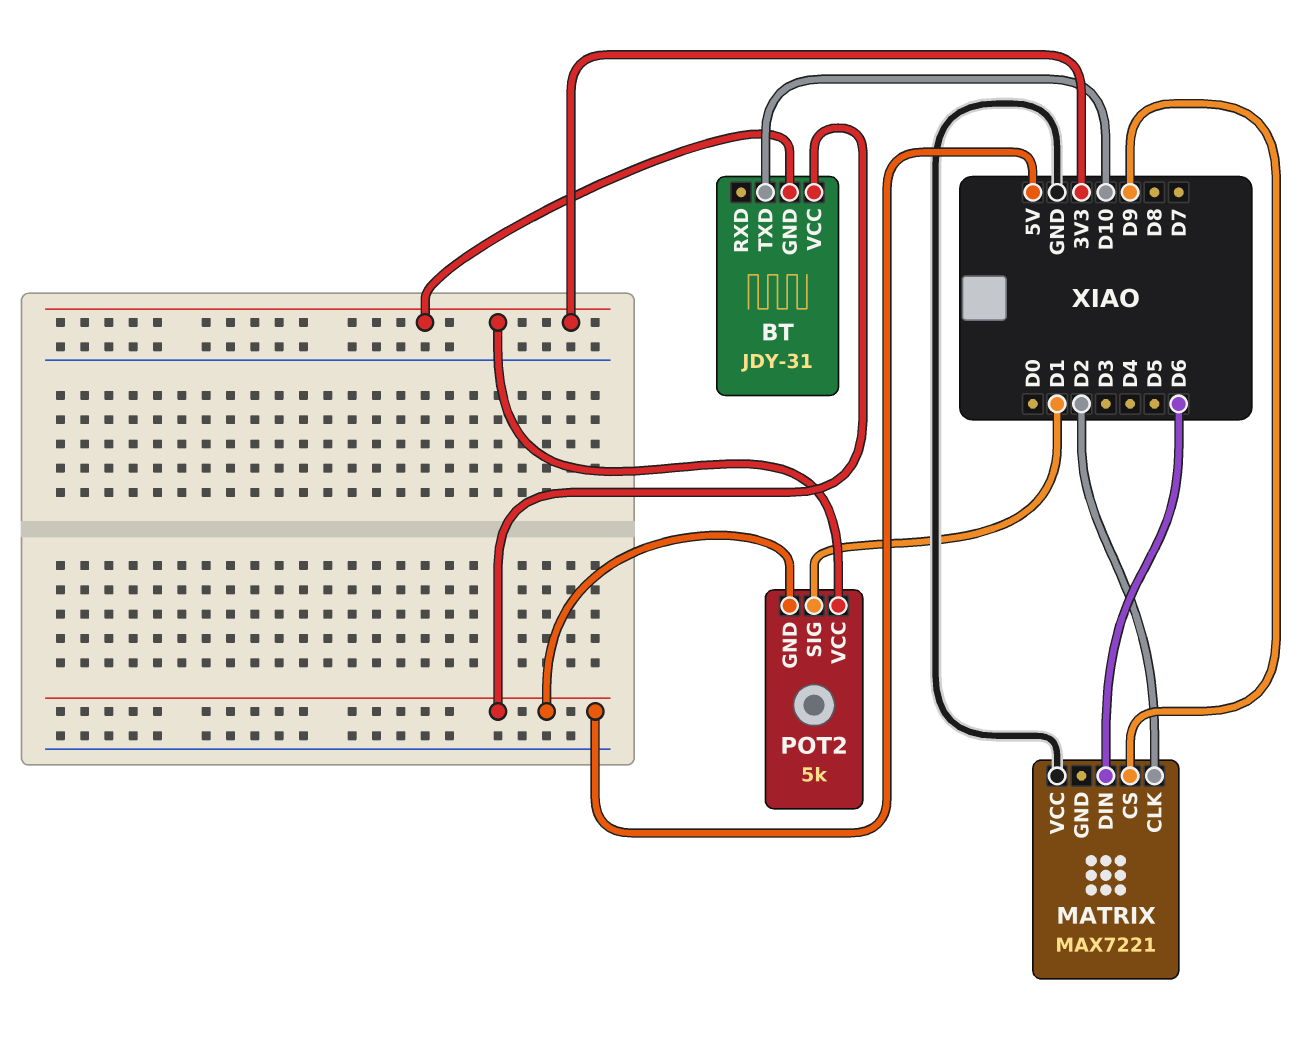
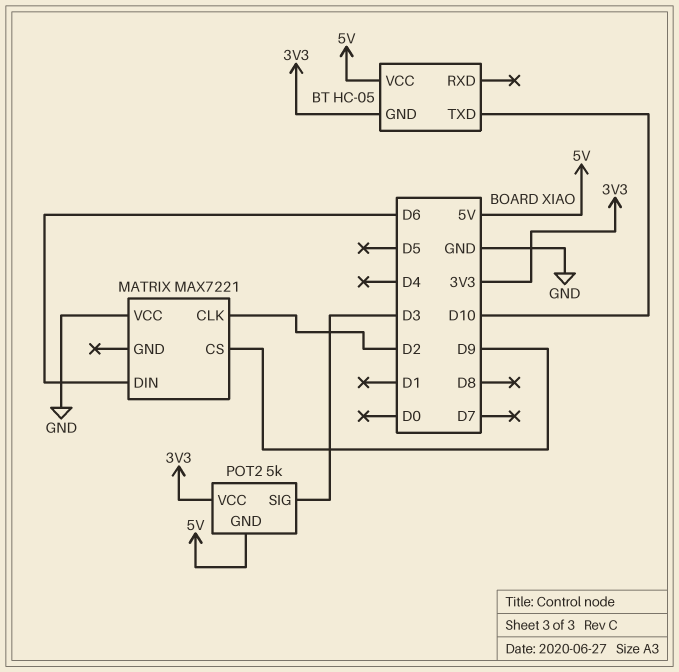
BT: JDY-31 -> HC-05
POT2 pin SIG: D1 -> D3

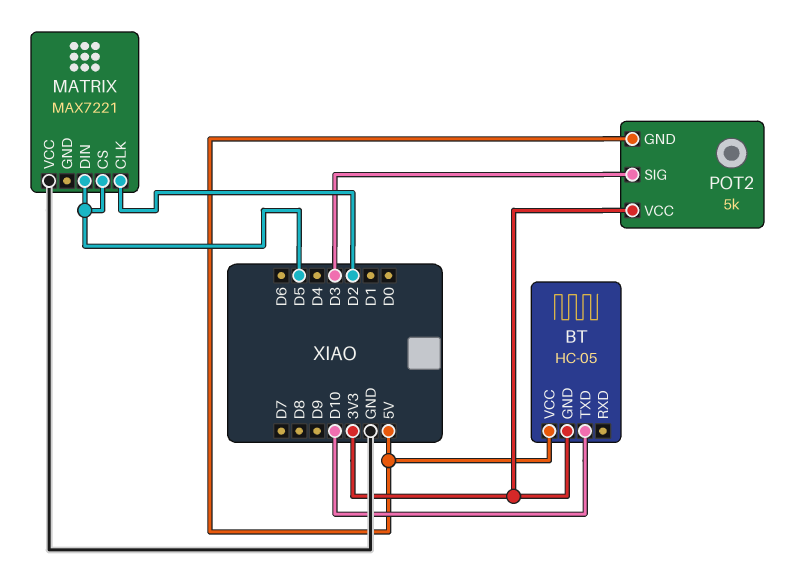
MATRIX pin CS: D9 -> D5
MATRIX pin DIN: D6 -> D5

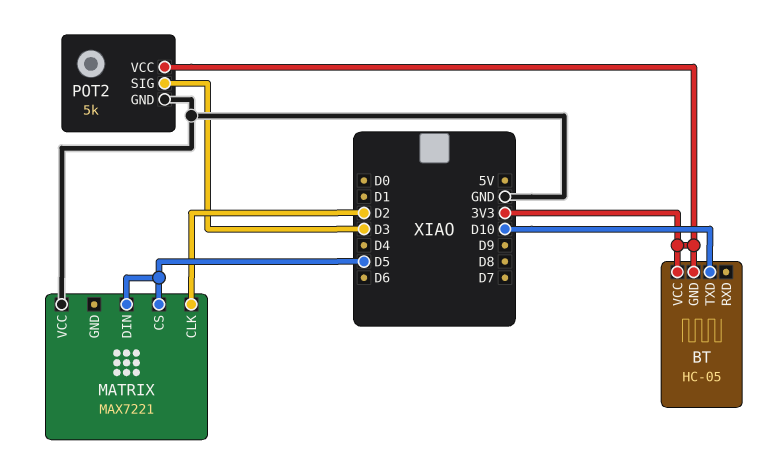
BT pin VCC: 5V -> 3V3
POT2 pin GND: 5V -> GND

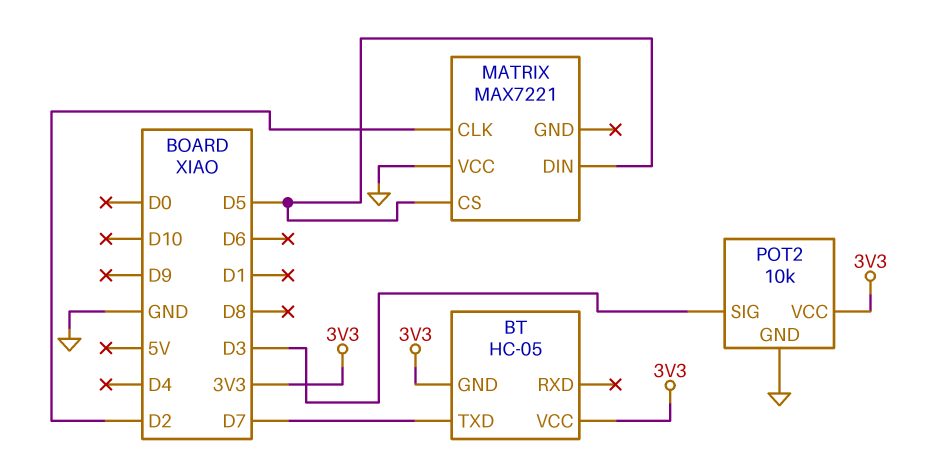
BT pin TXD: D10 -> D7
POT2: 5k -> 10k

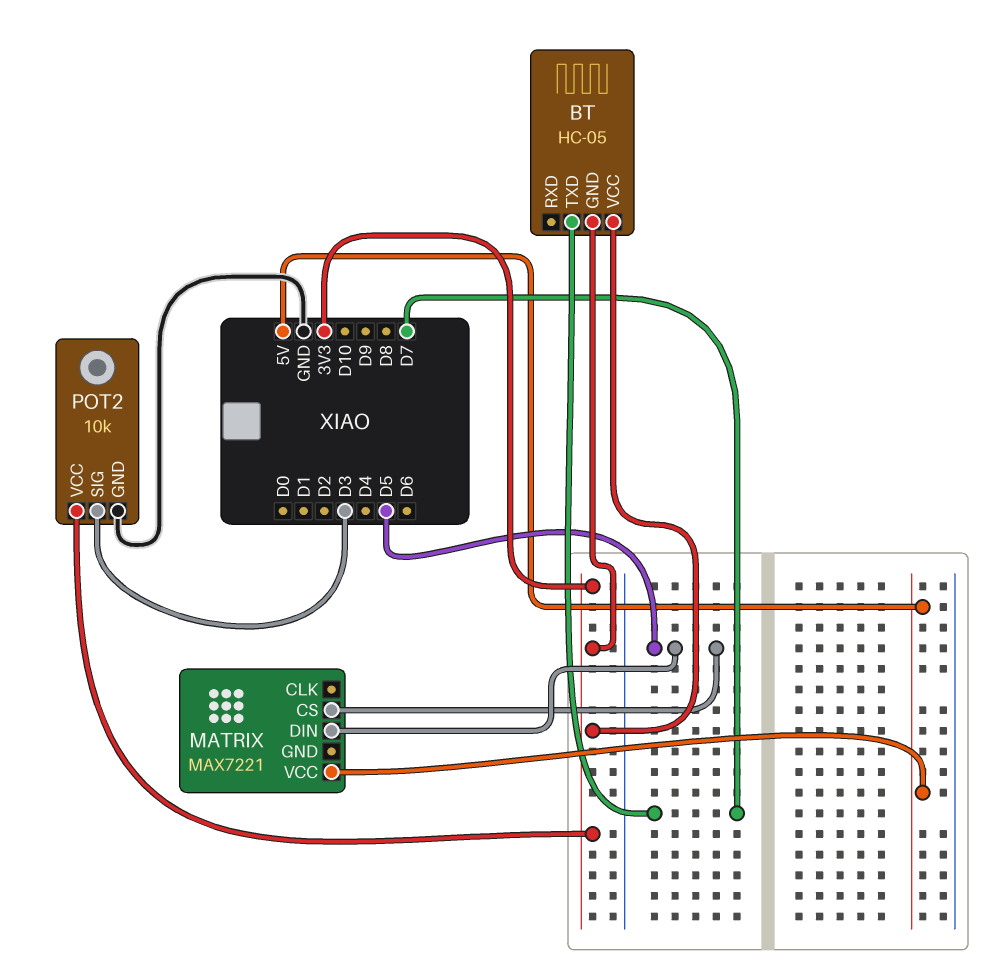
MATRIX pin CLK: D2 -> none
MATRIX pin VCC: GND -> 5V

